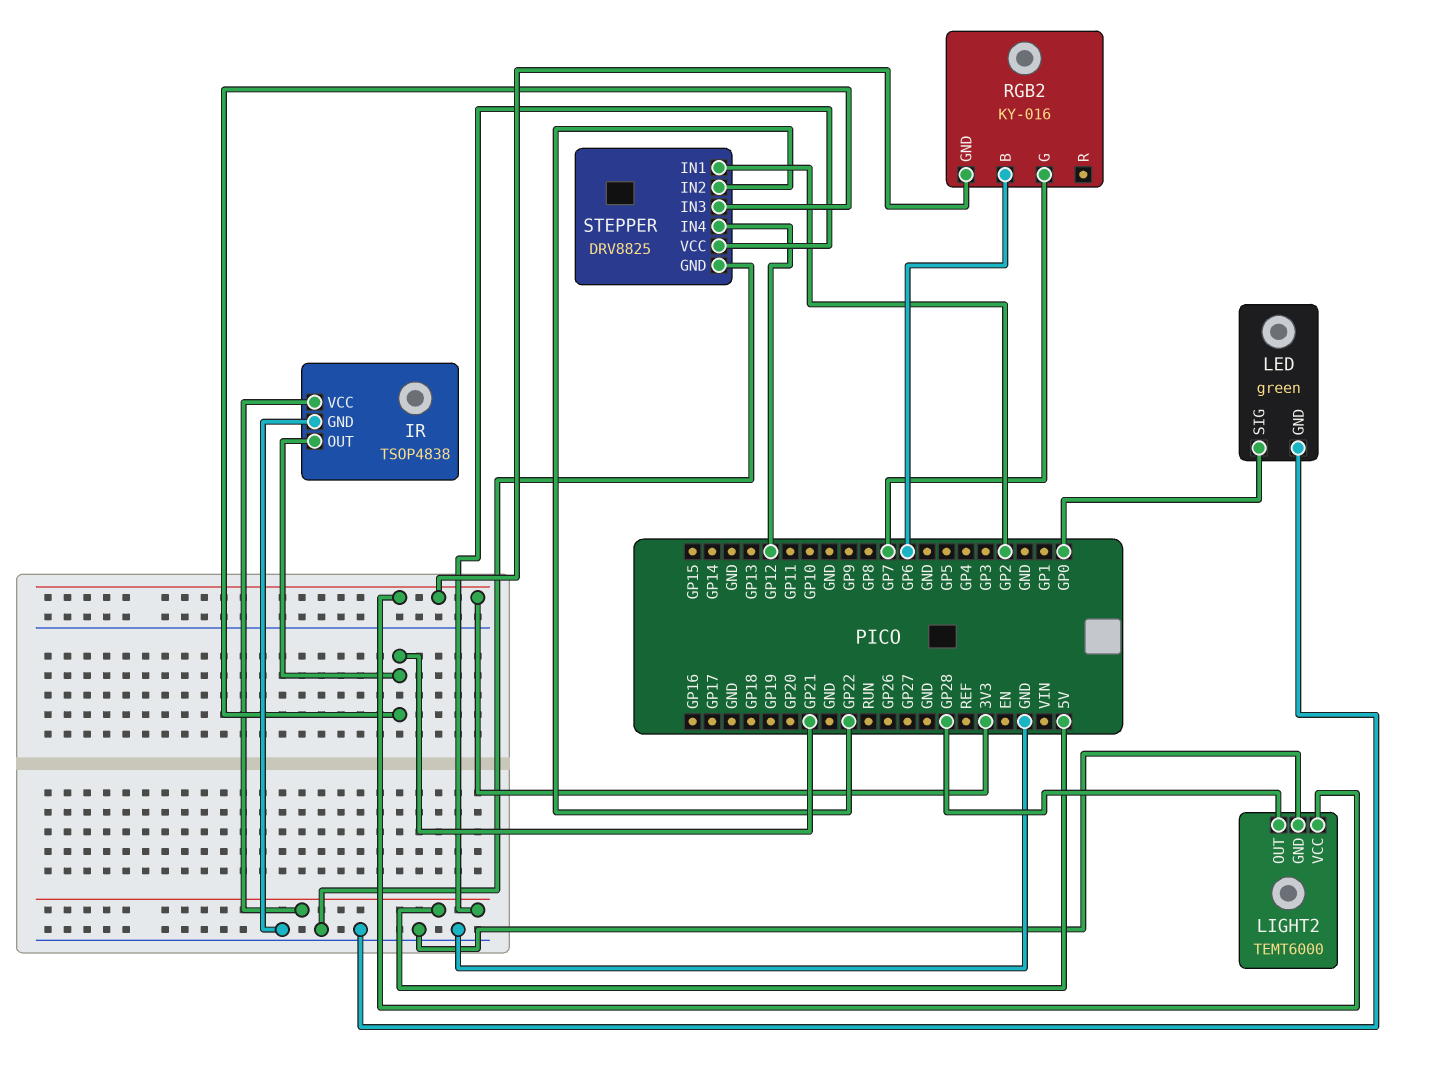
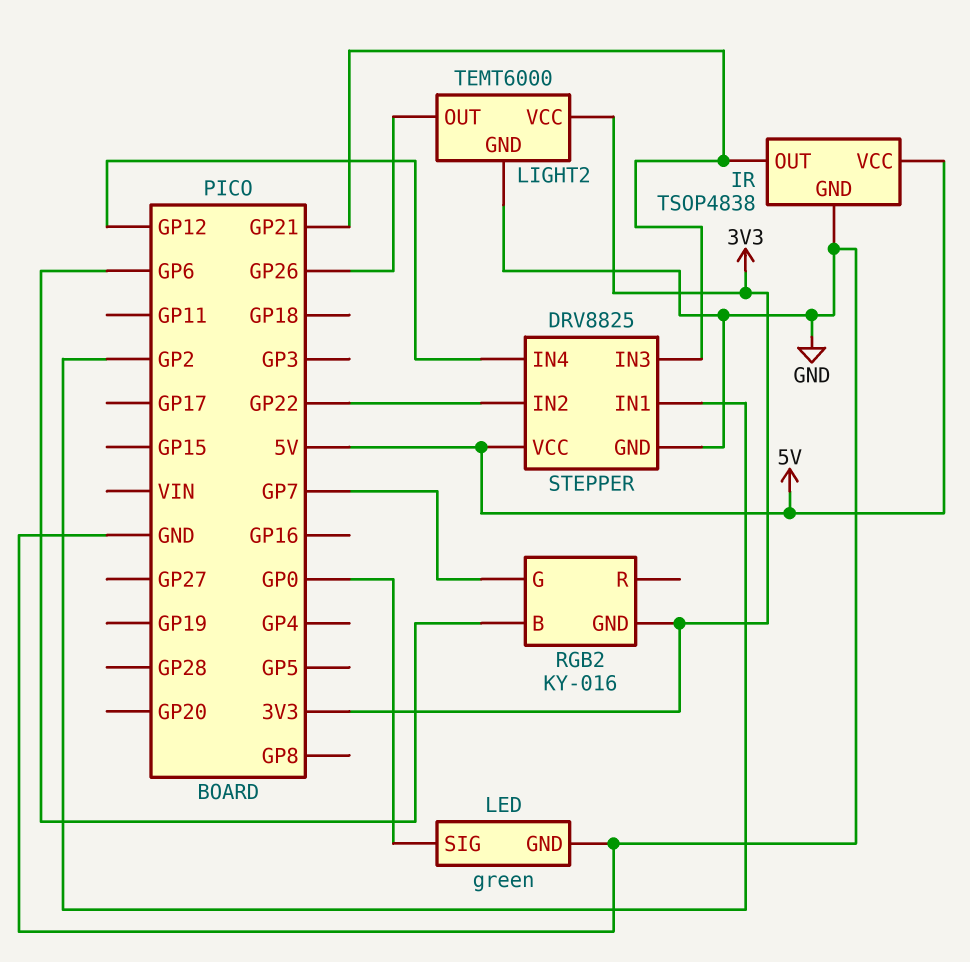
LIGHT2 pin OUT: GP28 -> GP26

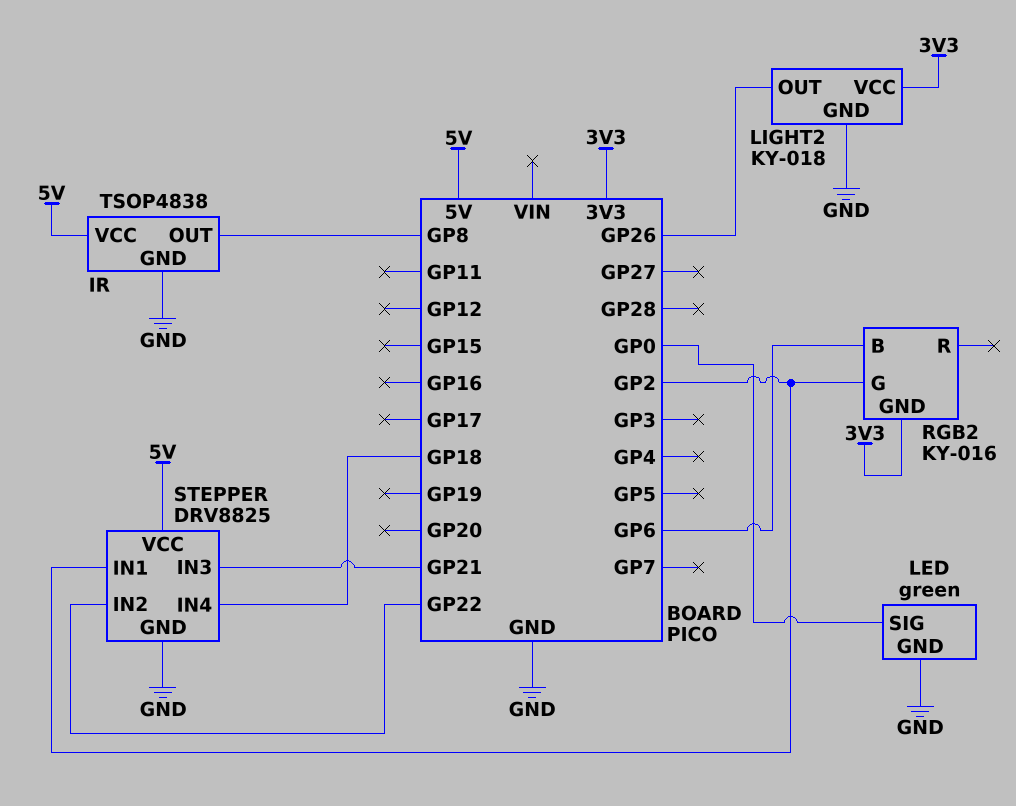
IR pin OUT: GP21 -> GP8
LIGHT2: TEMT6000 -> KY-018
RGB2 pin G: GP7 -> GP2
STEPPER pin IN4: GP12 -> GP18

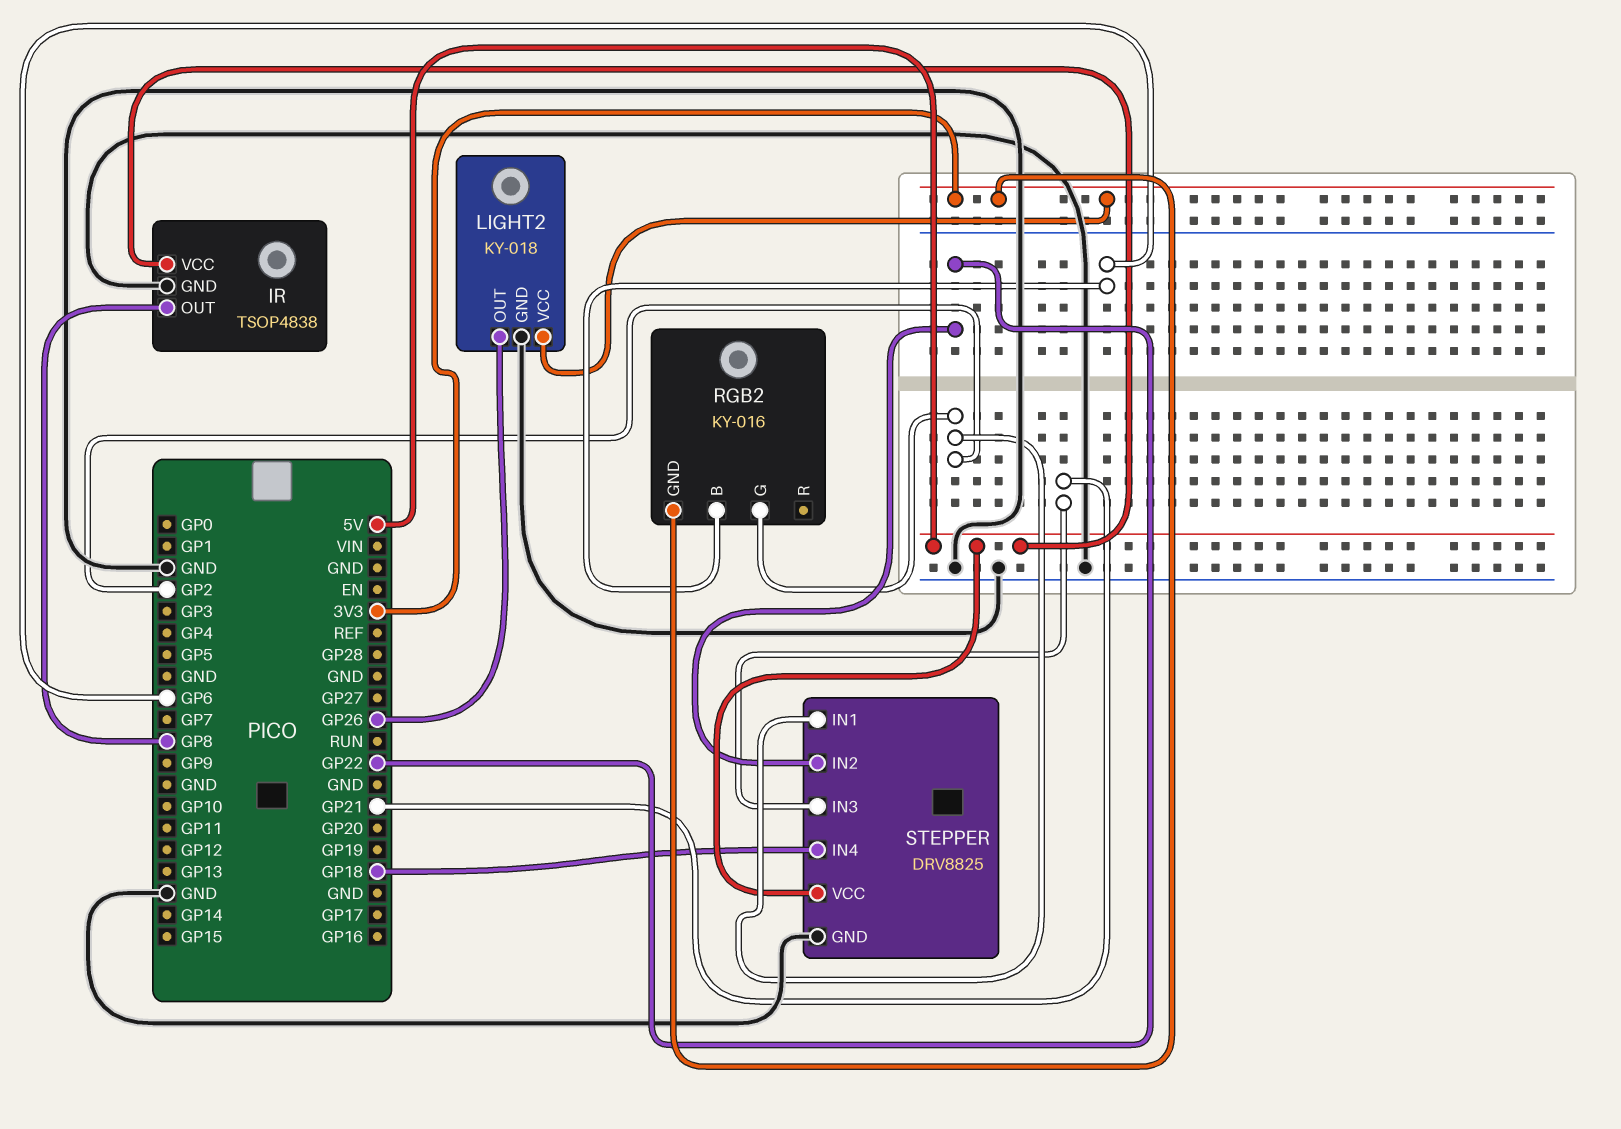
LED: green -> none
LED pin GND: GND -> none
LED pin SIG: GP0 -> none

